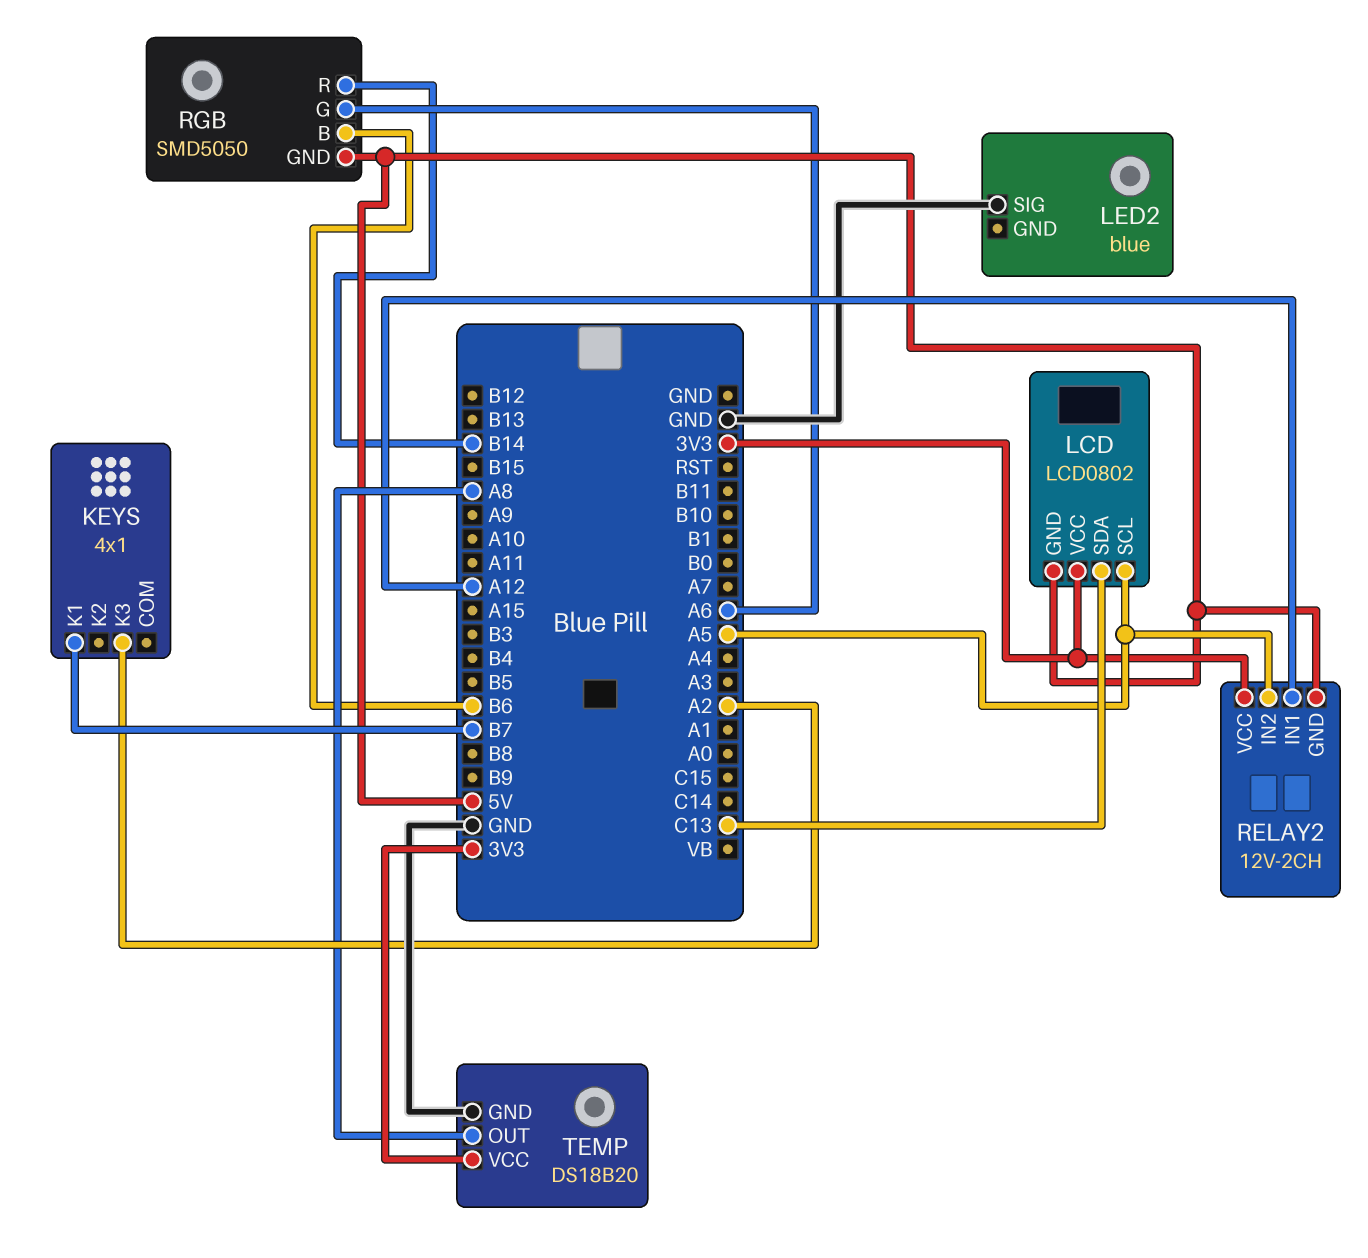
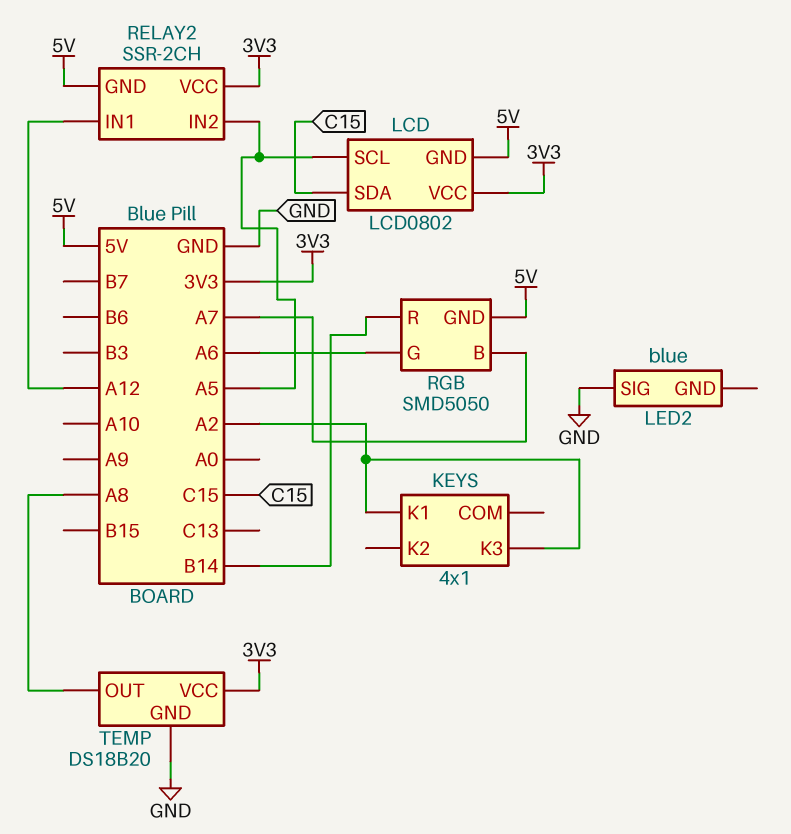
KEYS pin K1: B7 -> A2
LCD pin SDA: C13 -> C15
RELAY2: 12V-2CH -> SSR-2CH
RGB pin B: B6 -> A7

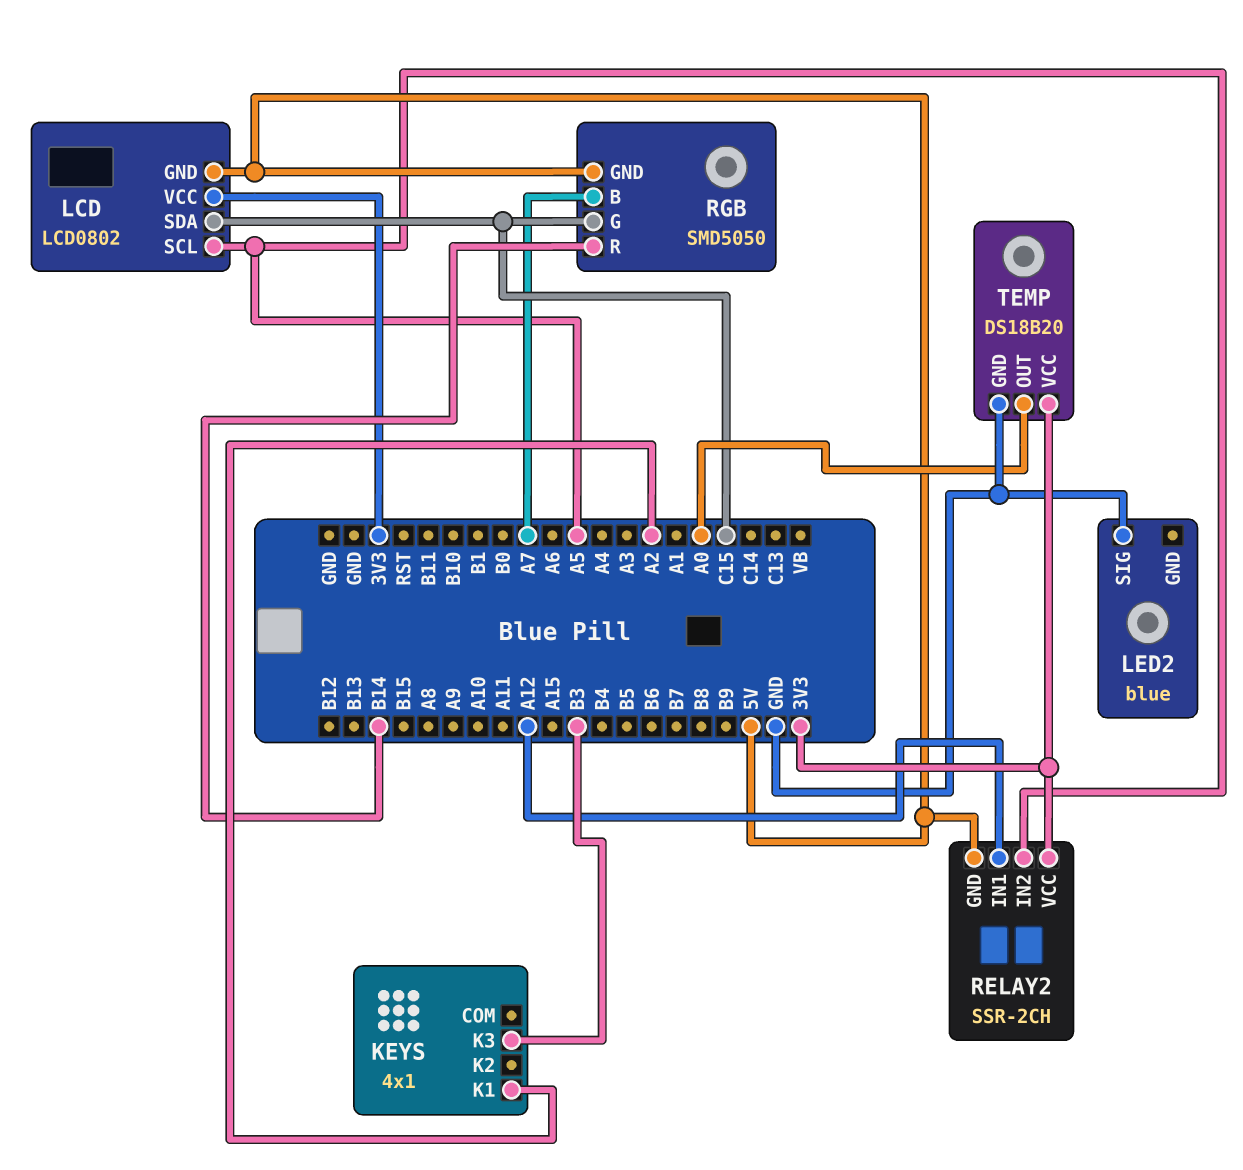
KEYS pin K3: A2 -> B3
RGB pin G: A6 -> C15
TEMP pin OUT: A8 -> A0

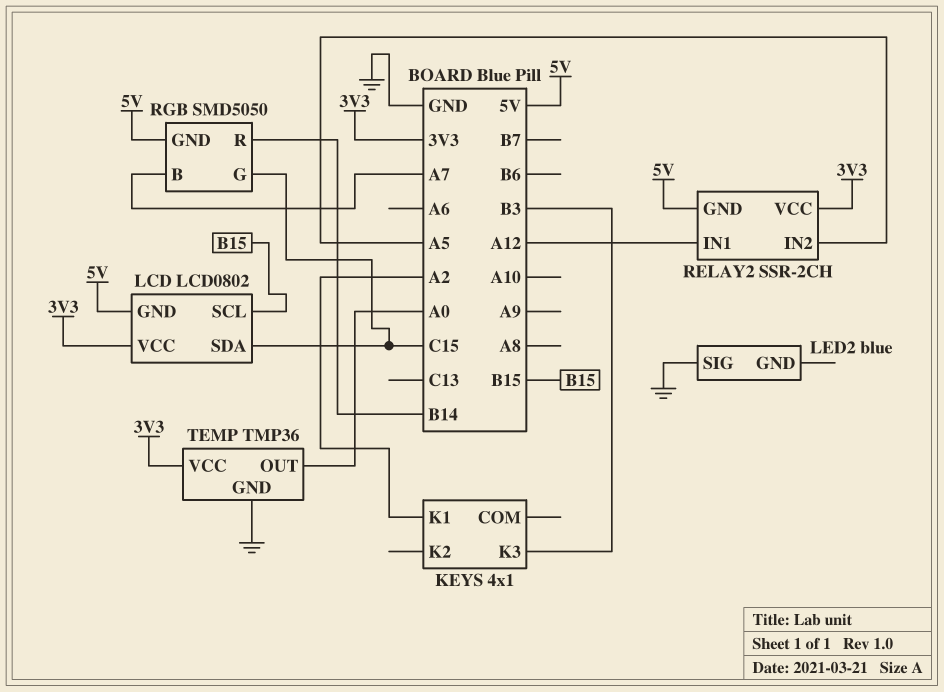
LCD pin SCL: A5 -> B15
TEMP: DS18B20 -> TMP36

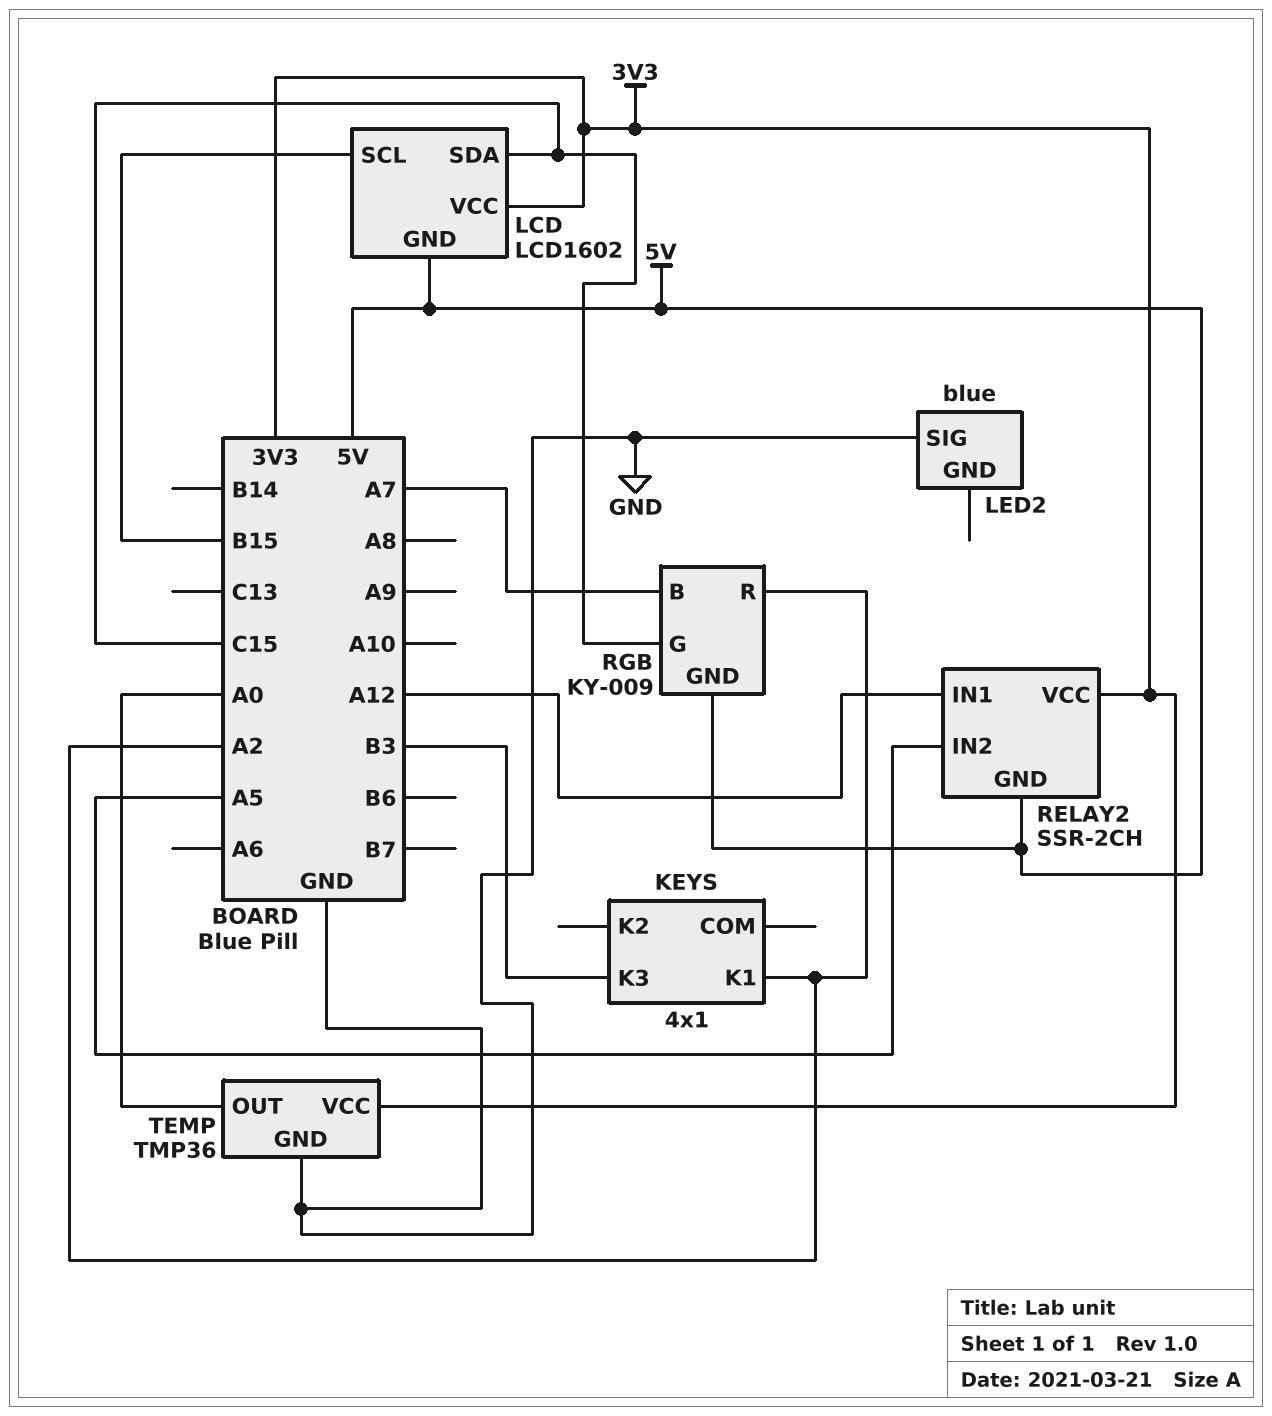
LCD: LCD0802 -> LCD1602
RGB: SMD5050 -> KY-009
RGB pin R: B14 -> A2

